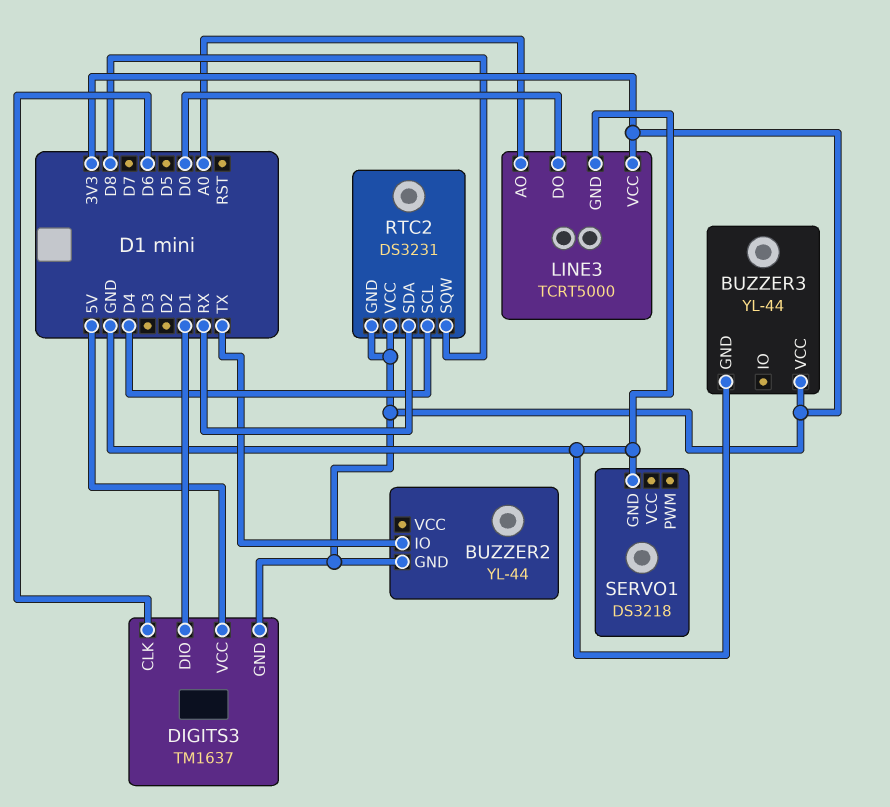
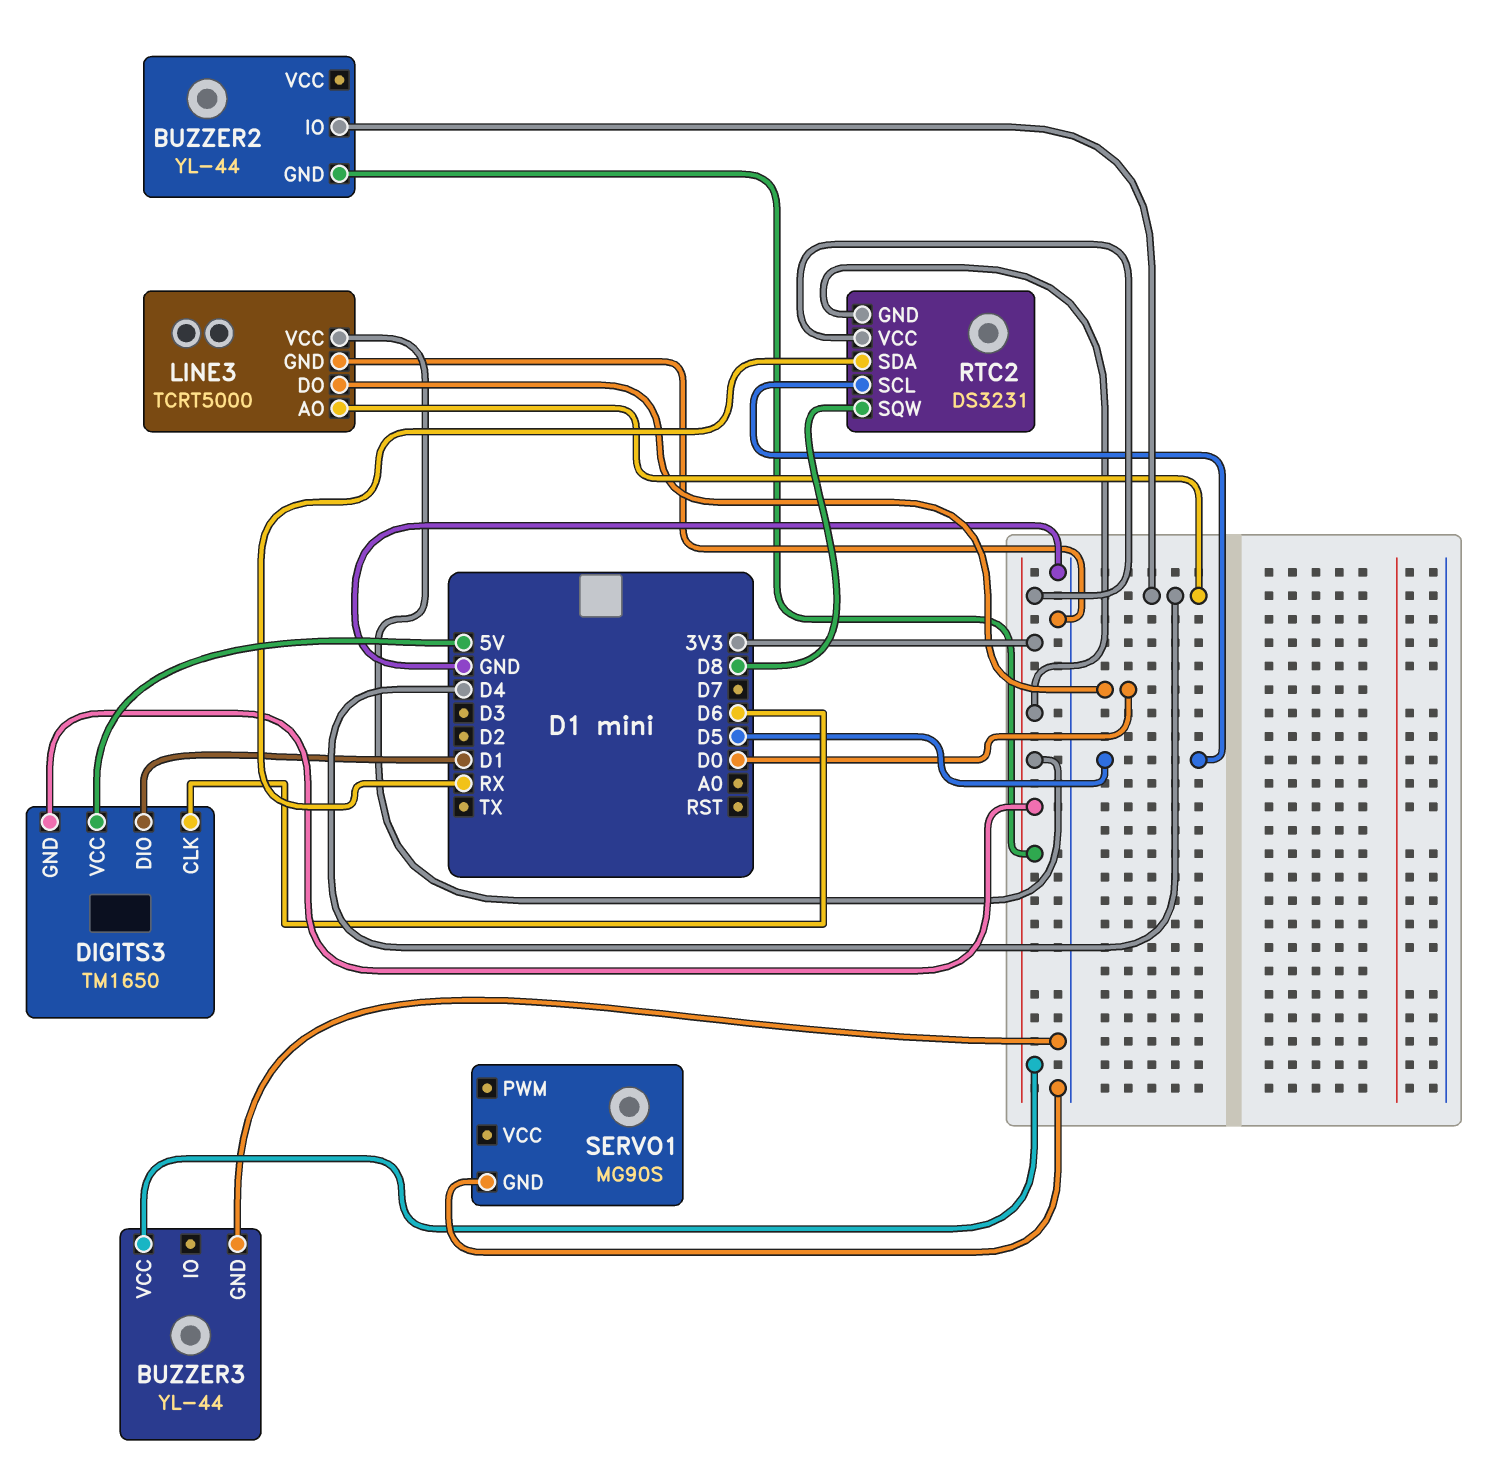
BUZZER2 pin IO: TX -> D4
DIGITS3: TM1637 -> TM1650
LINE3 pin AO: A0 -> D4
RTC2 pin SCL: D4 -> D5
SERVO1: DS3218 -> MG90S

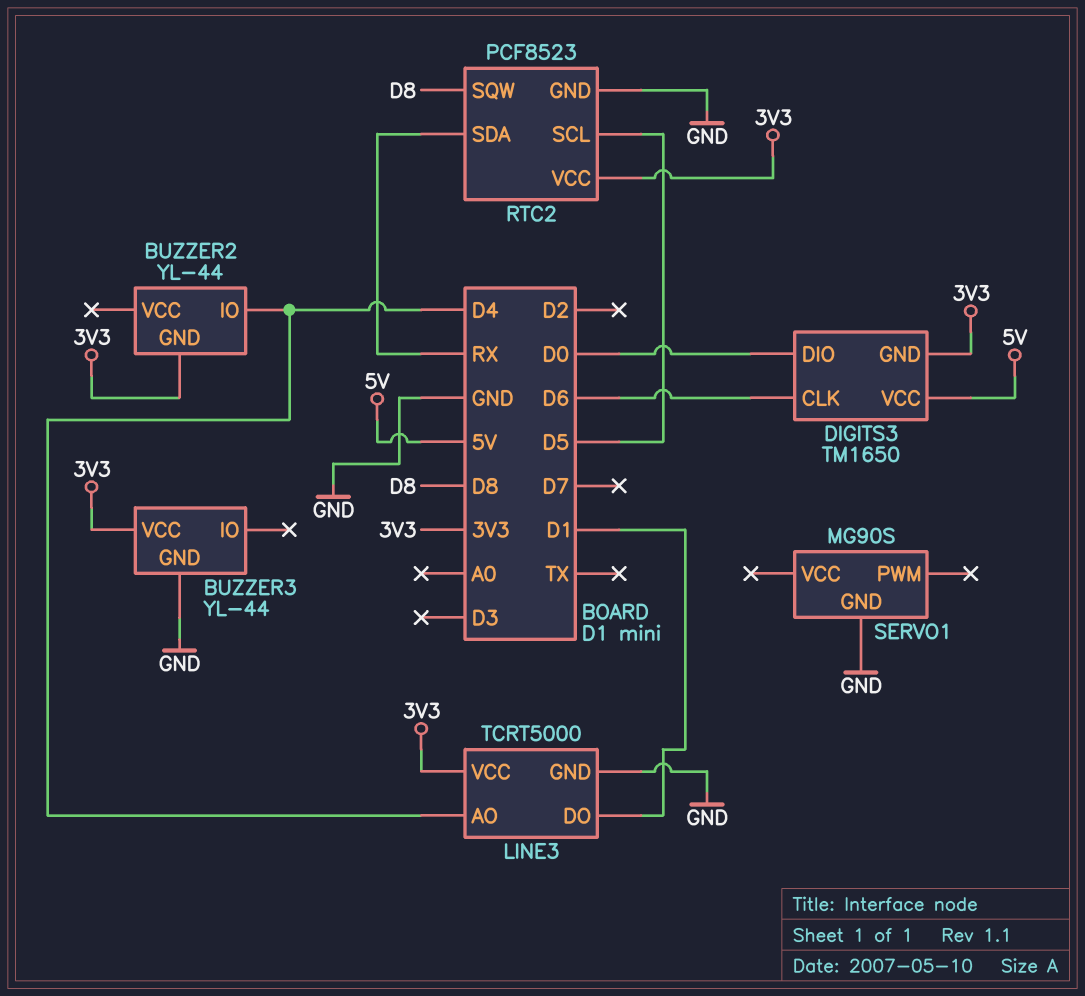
DIGITS3 pin DIO: D1 -> D0
LINE3 pin DO: D0 -> D1
RTC2: DS3231 -> PCF8523
RTC2 pin GND: 3V3 -> GND

